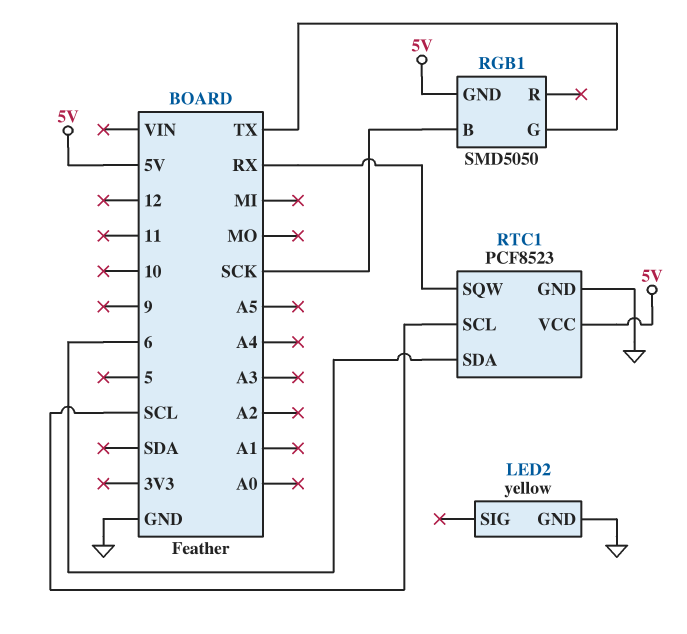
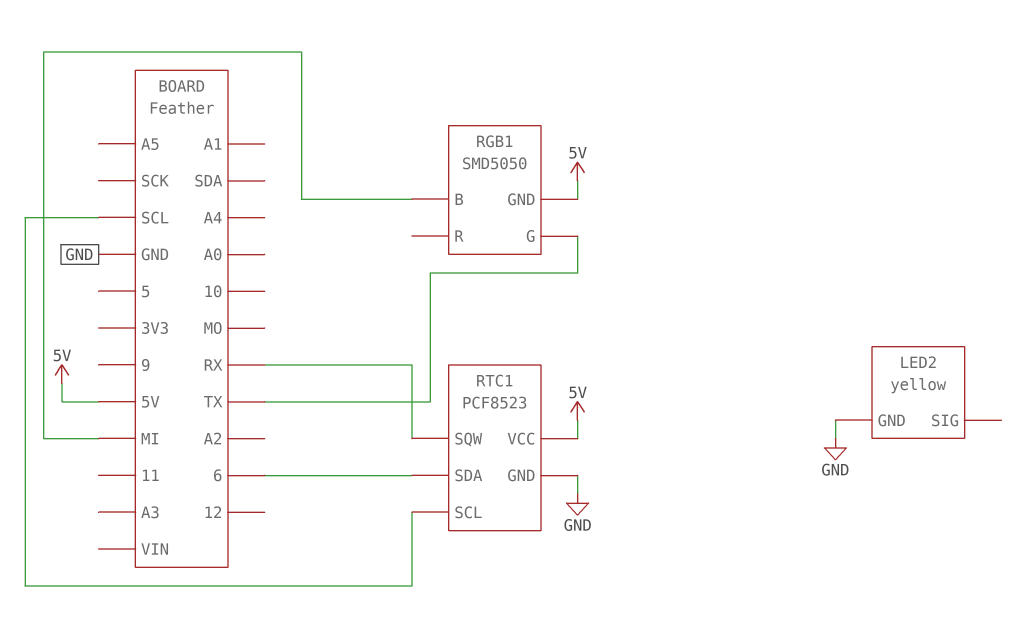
RGB1 pin B: SCK -> MI

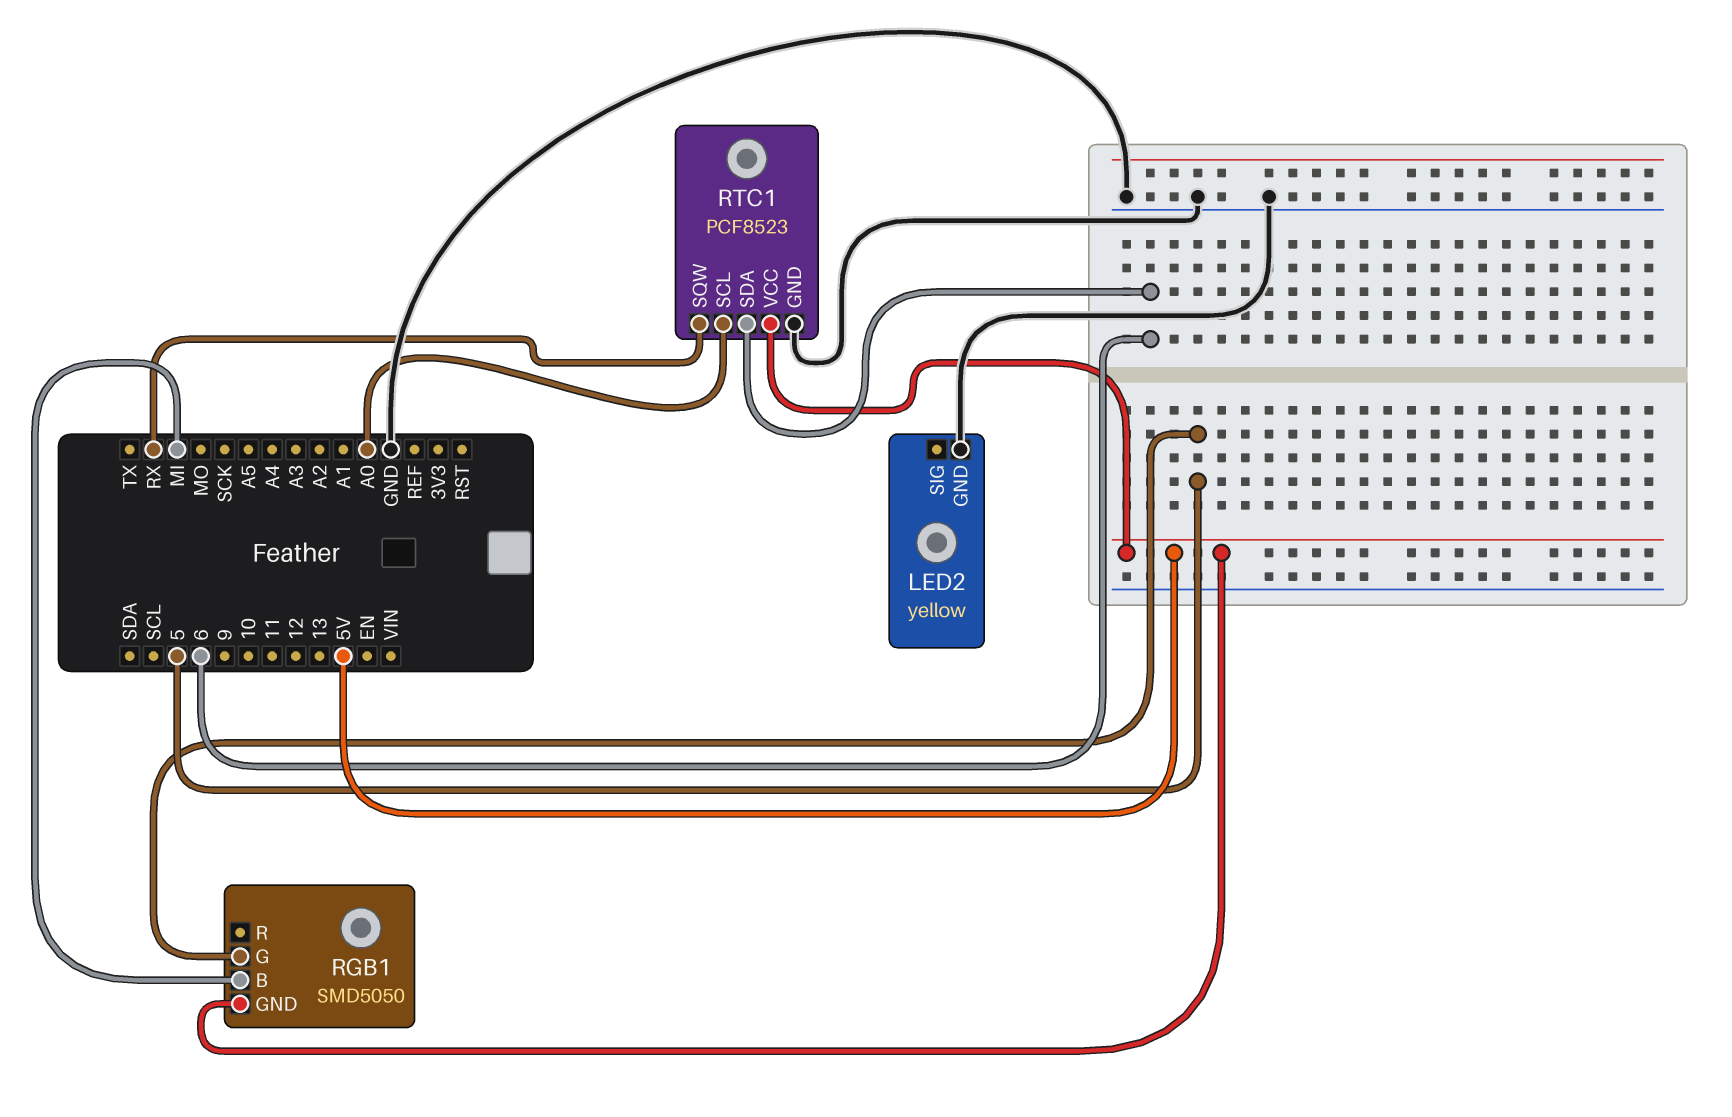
RGB1 pin G: TX -> 5
RTC1 pin SCL: SCL -> A0

